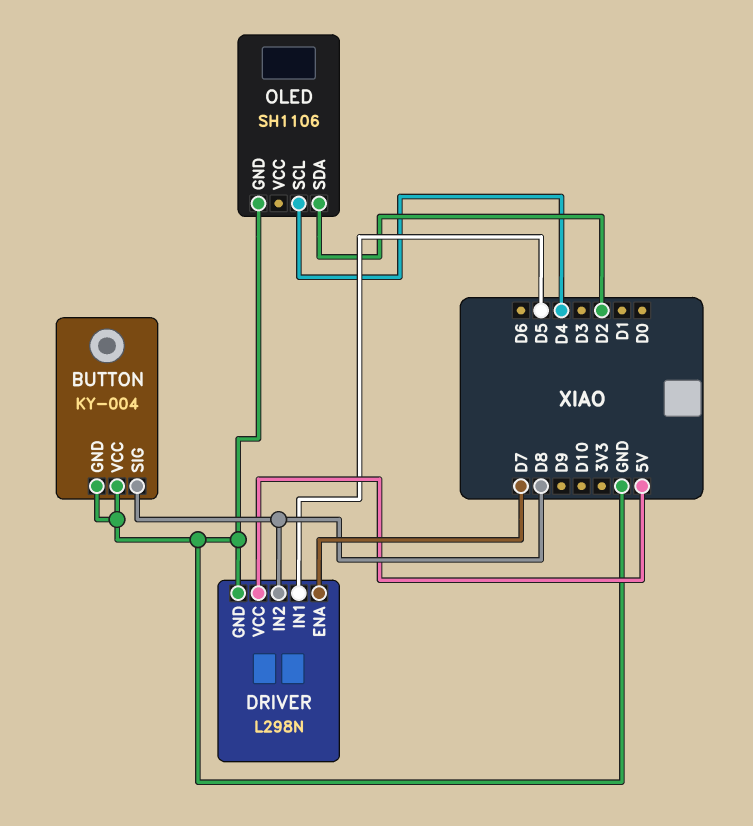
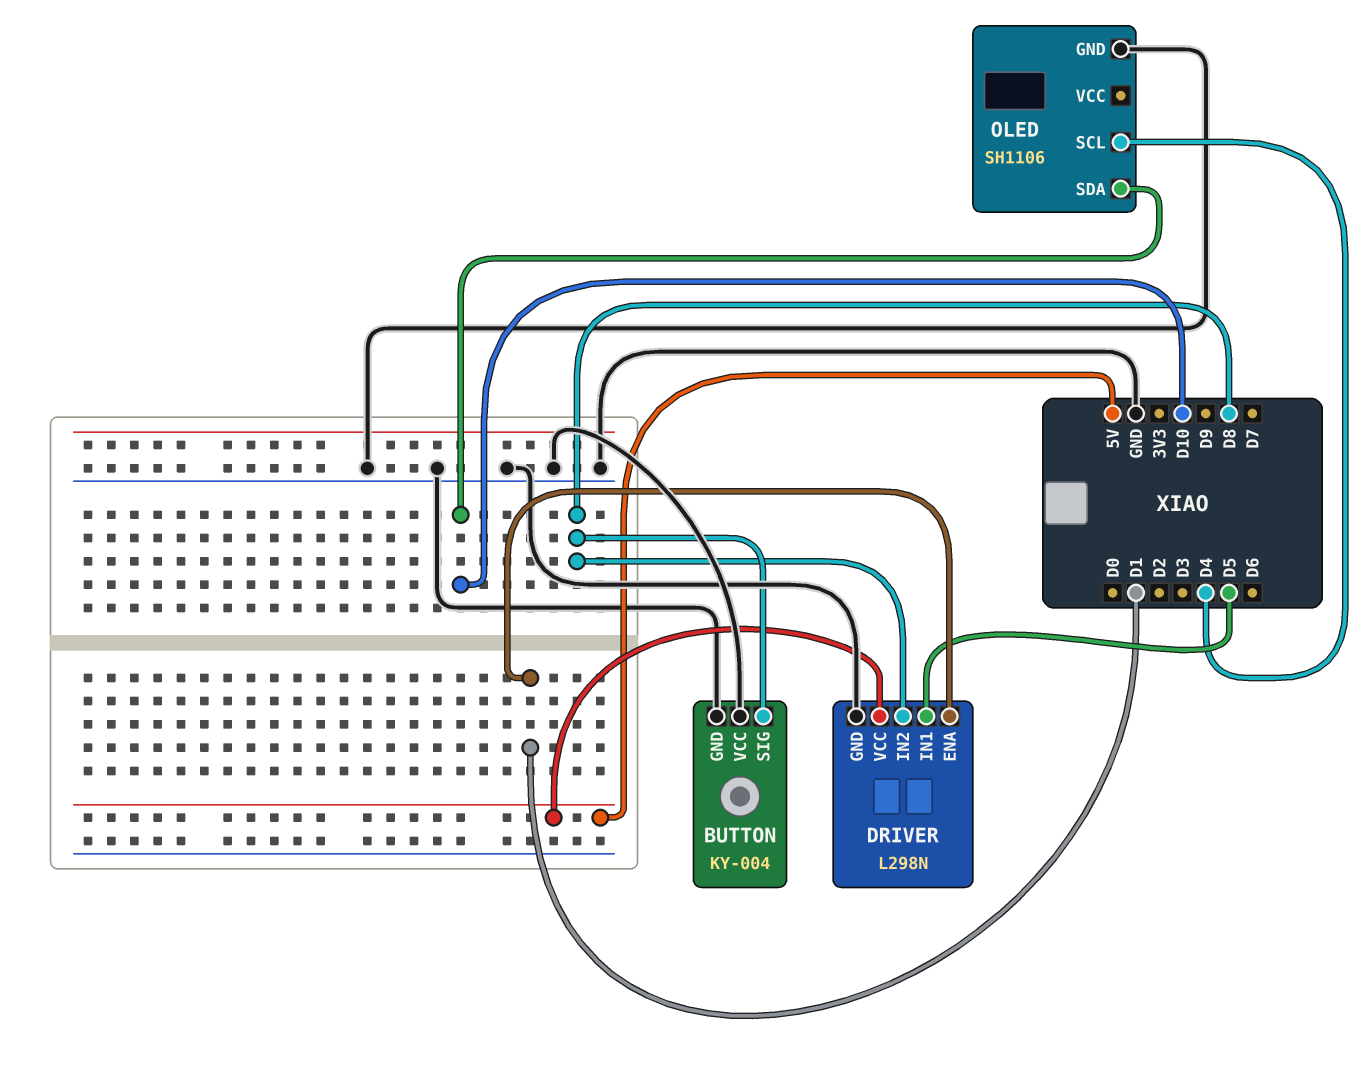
DRIVER pin ENA: D7 -> D1
OLED pin SDA: D2 -> D10

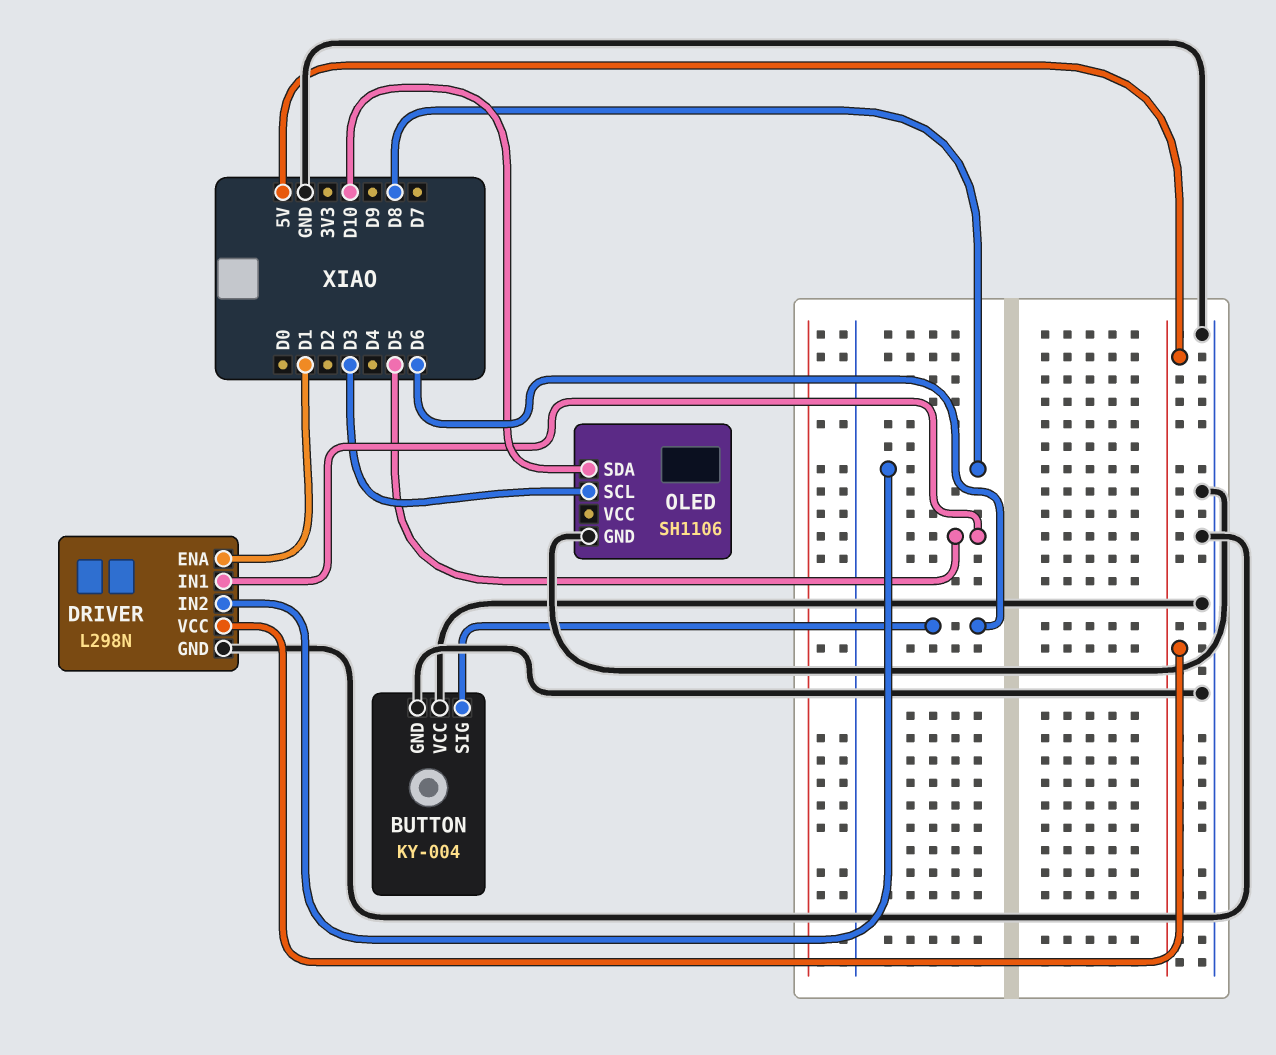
BUTTON pin SIG: D8 -> D6
OLED pin SCL: D4 -> D3

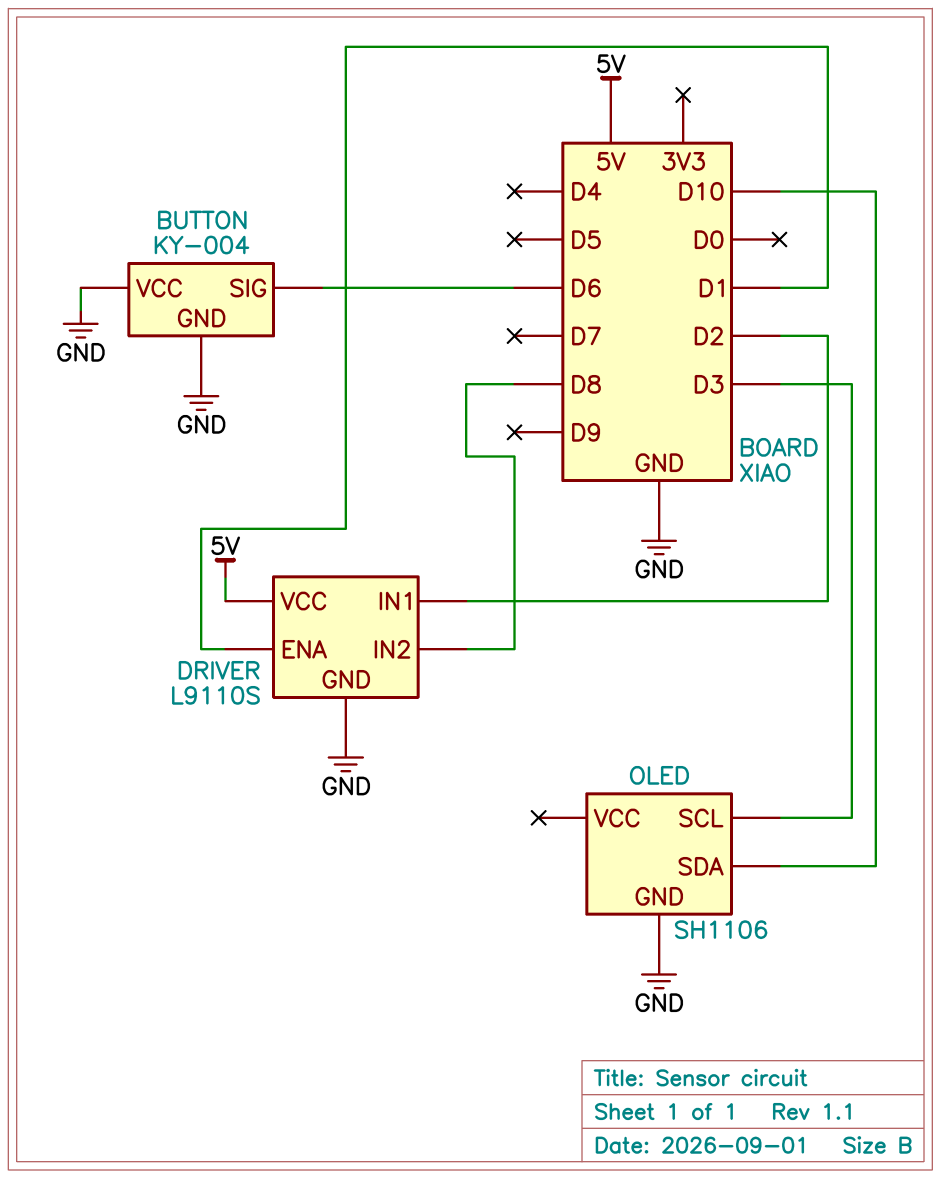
DRIVER: L298N -> L9110S
DRIVER pin IN1: D5 -> D2

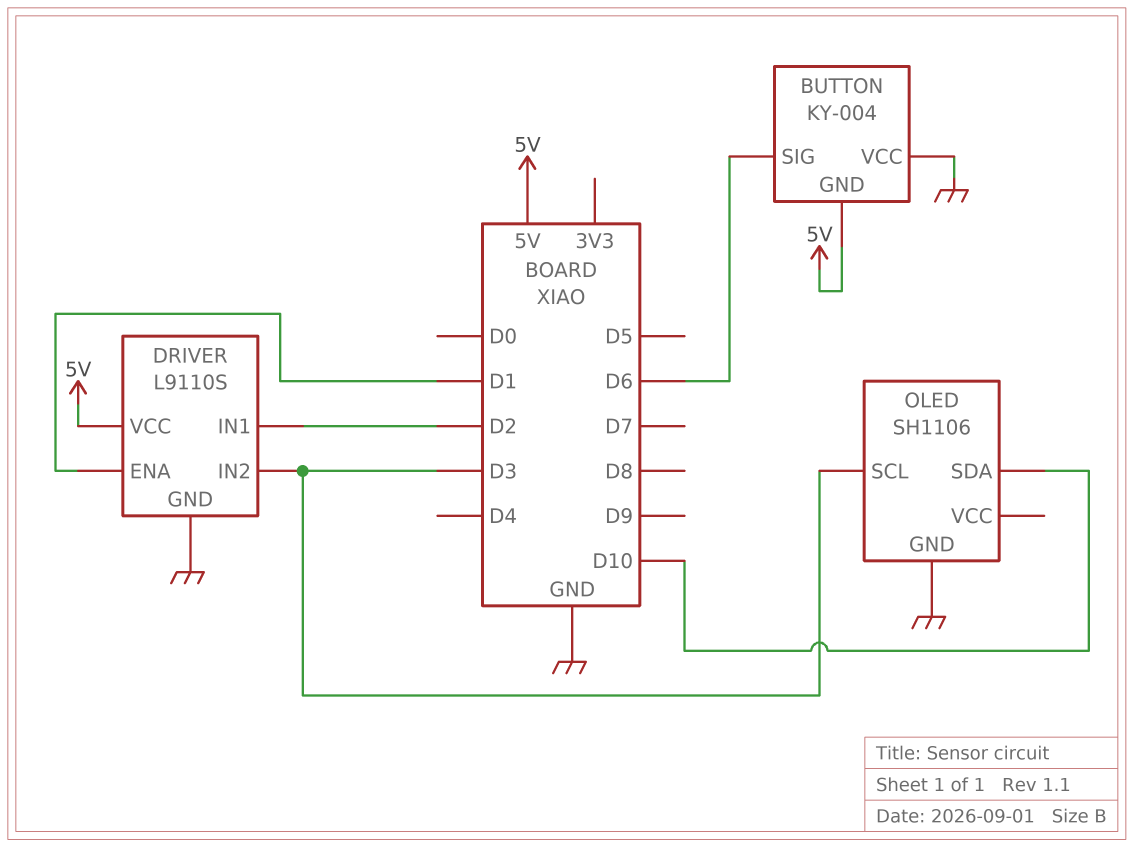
BUTTON pin GND: GND -> 5V
DRIVER pin IN2: D8 -> D3

